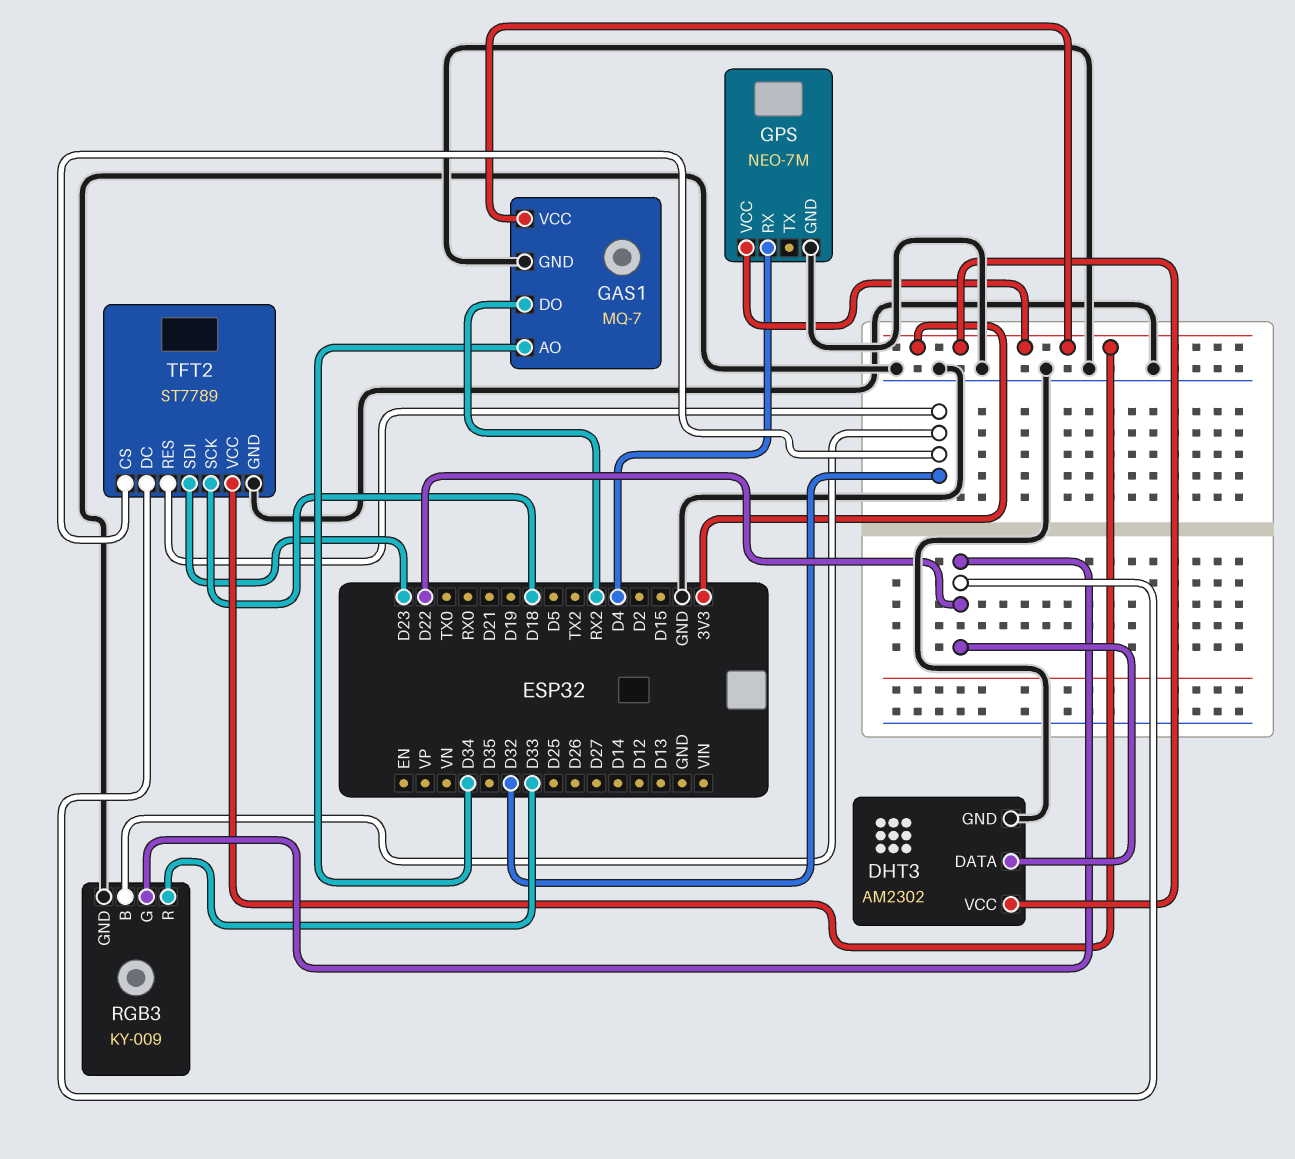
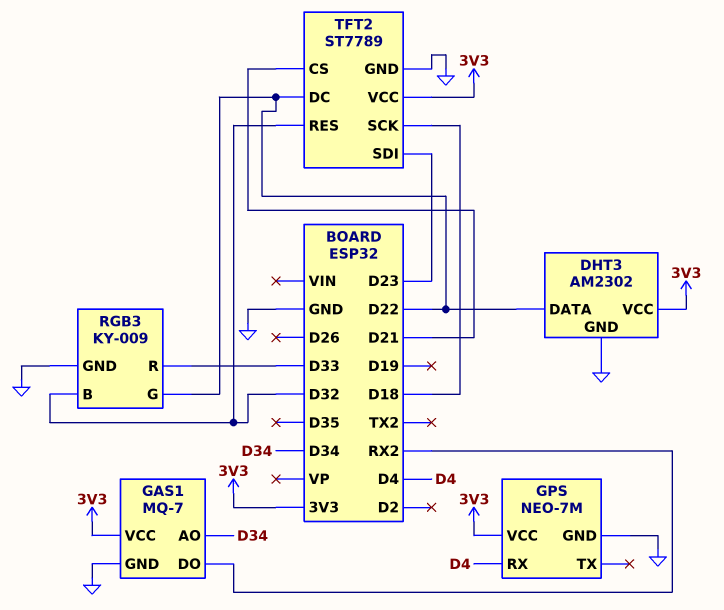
TFT2 pin CS: D32 -> D21

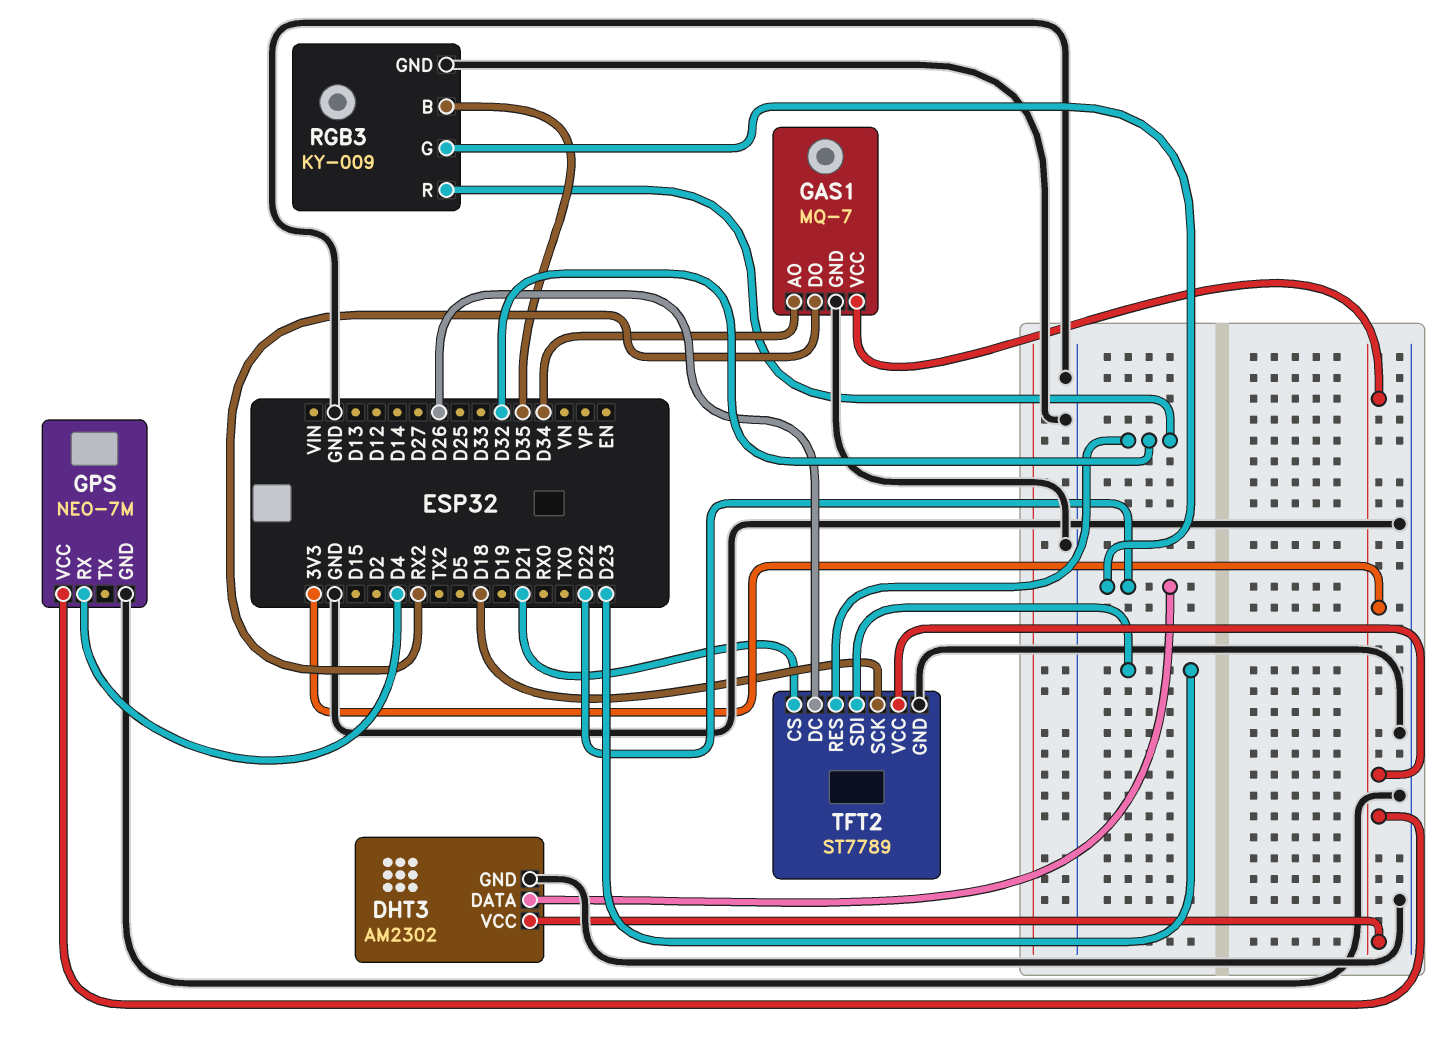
RGB3 pin B: D32 -> D35
RGB3 pin R: D33 -> D32
TFT2 pin DC: D22 -> D26

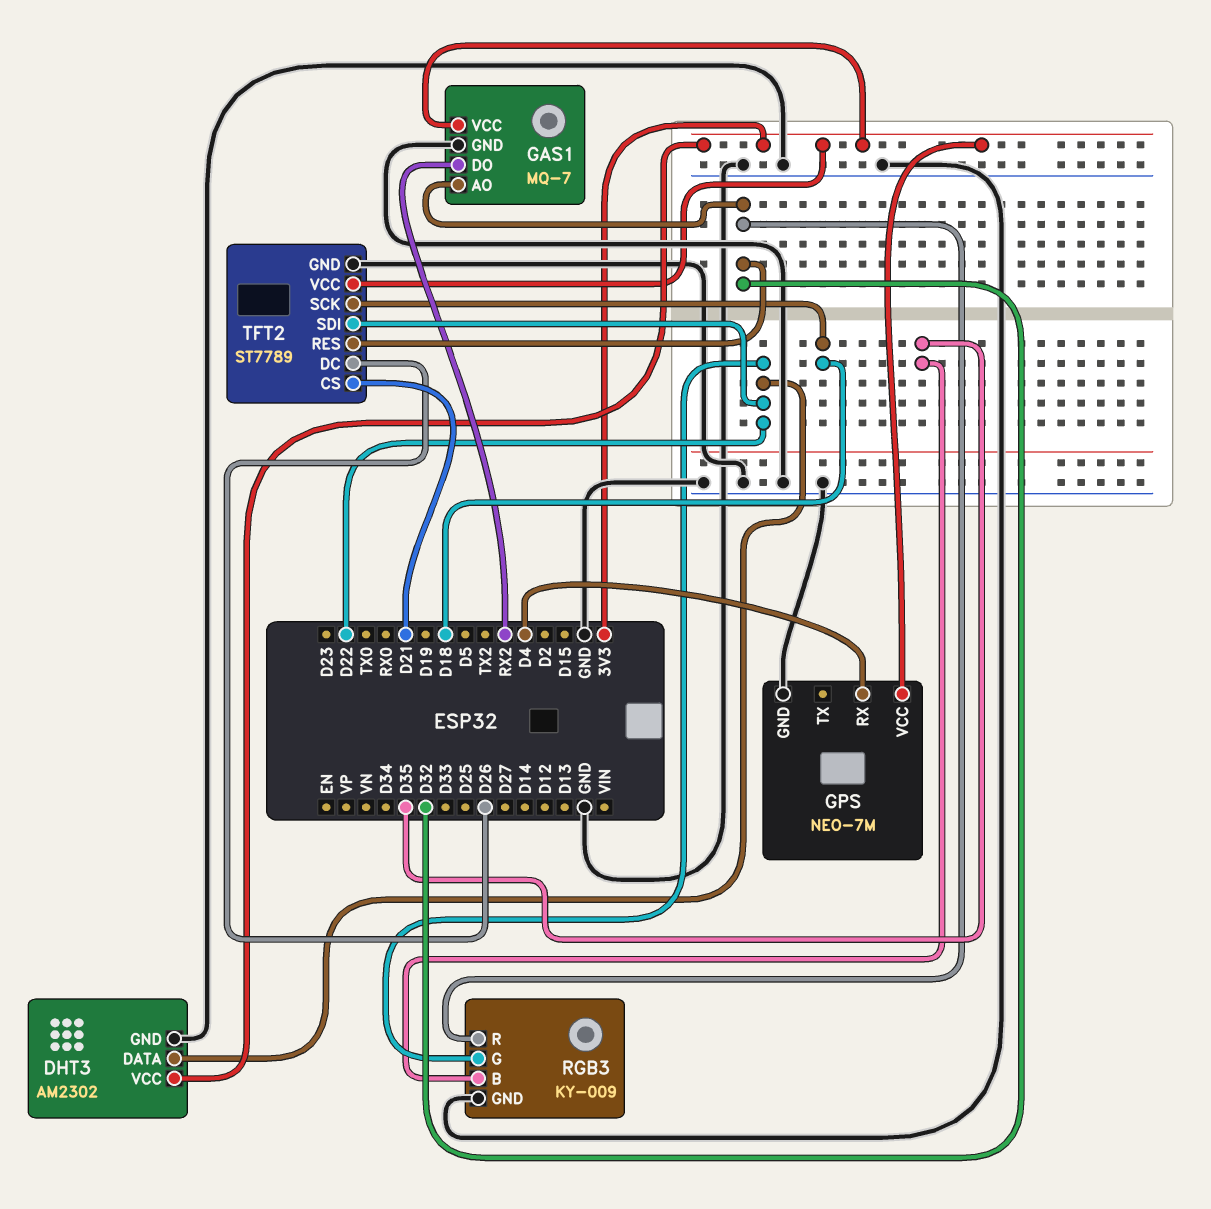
GAS1 pin AO: D34 -> D32
TFT2 pin SDI: D23 -> D22

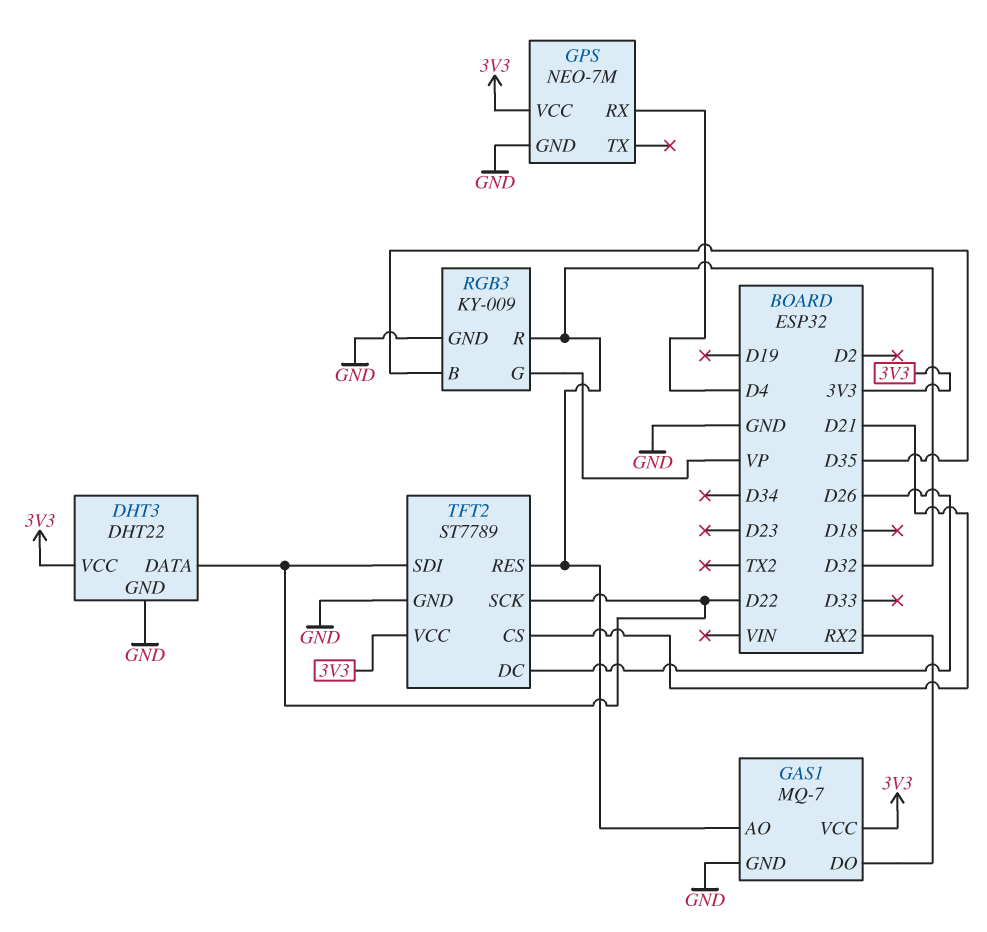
DHT3: AM2302 -> DHT22
RGB3 pin G: D22 -> VP
TFT2 pin SCK: D18 -> D22

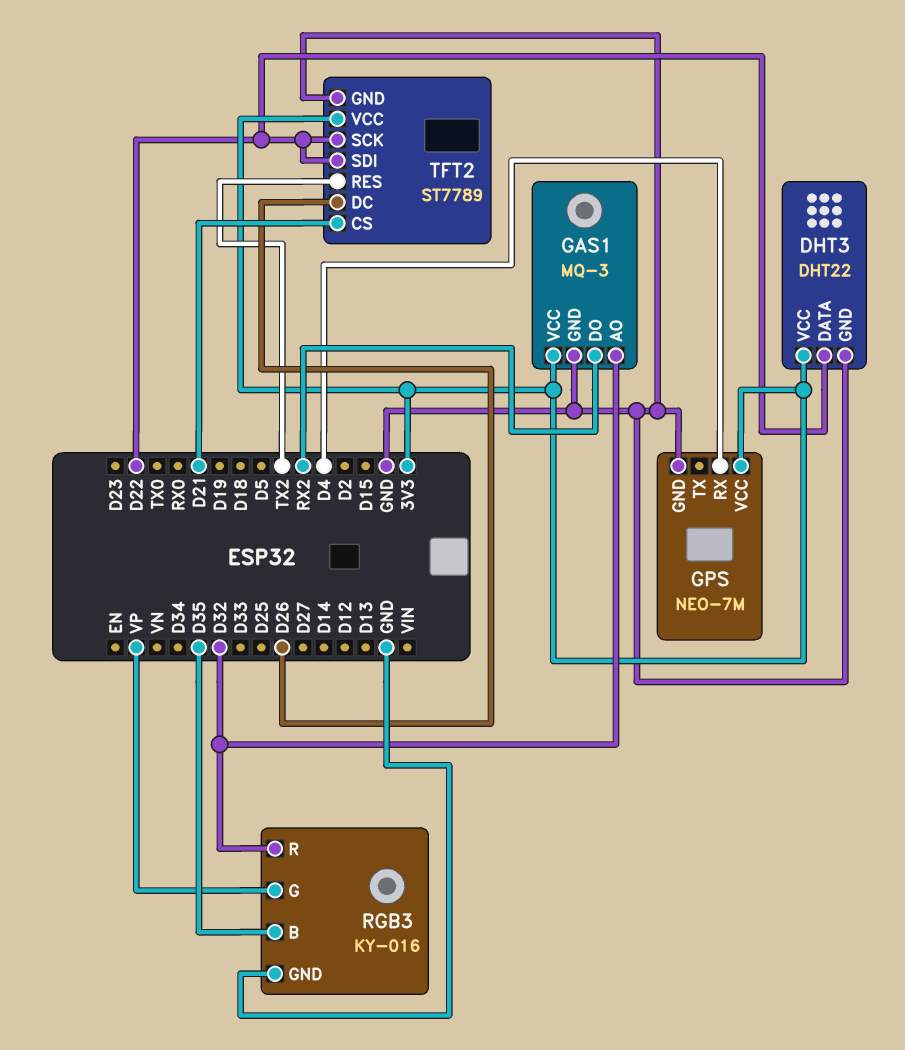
GAS1: MQ-7 -> MQ-3
RGB3: KY-009 -> KY-016
TFT2 pin RES: D32 -> TX2

